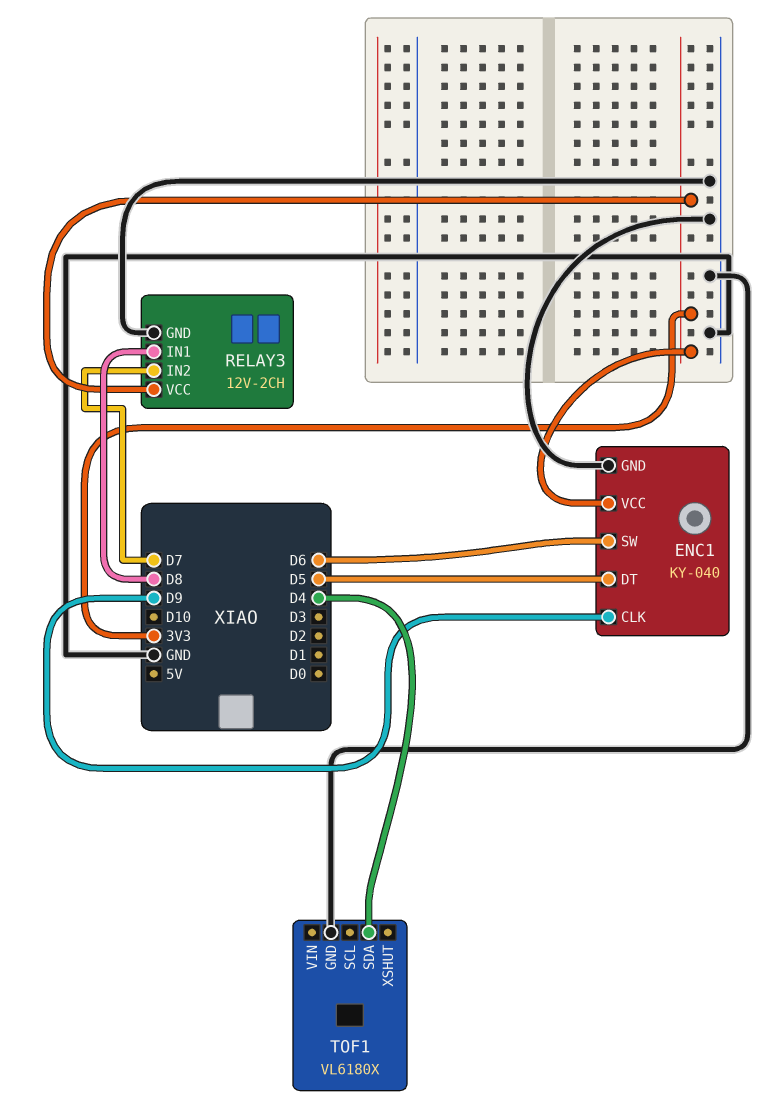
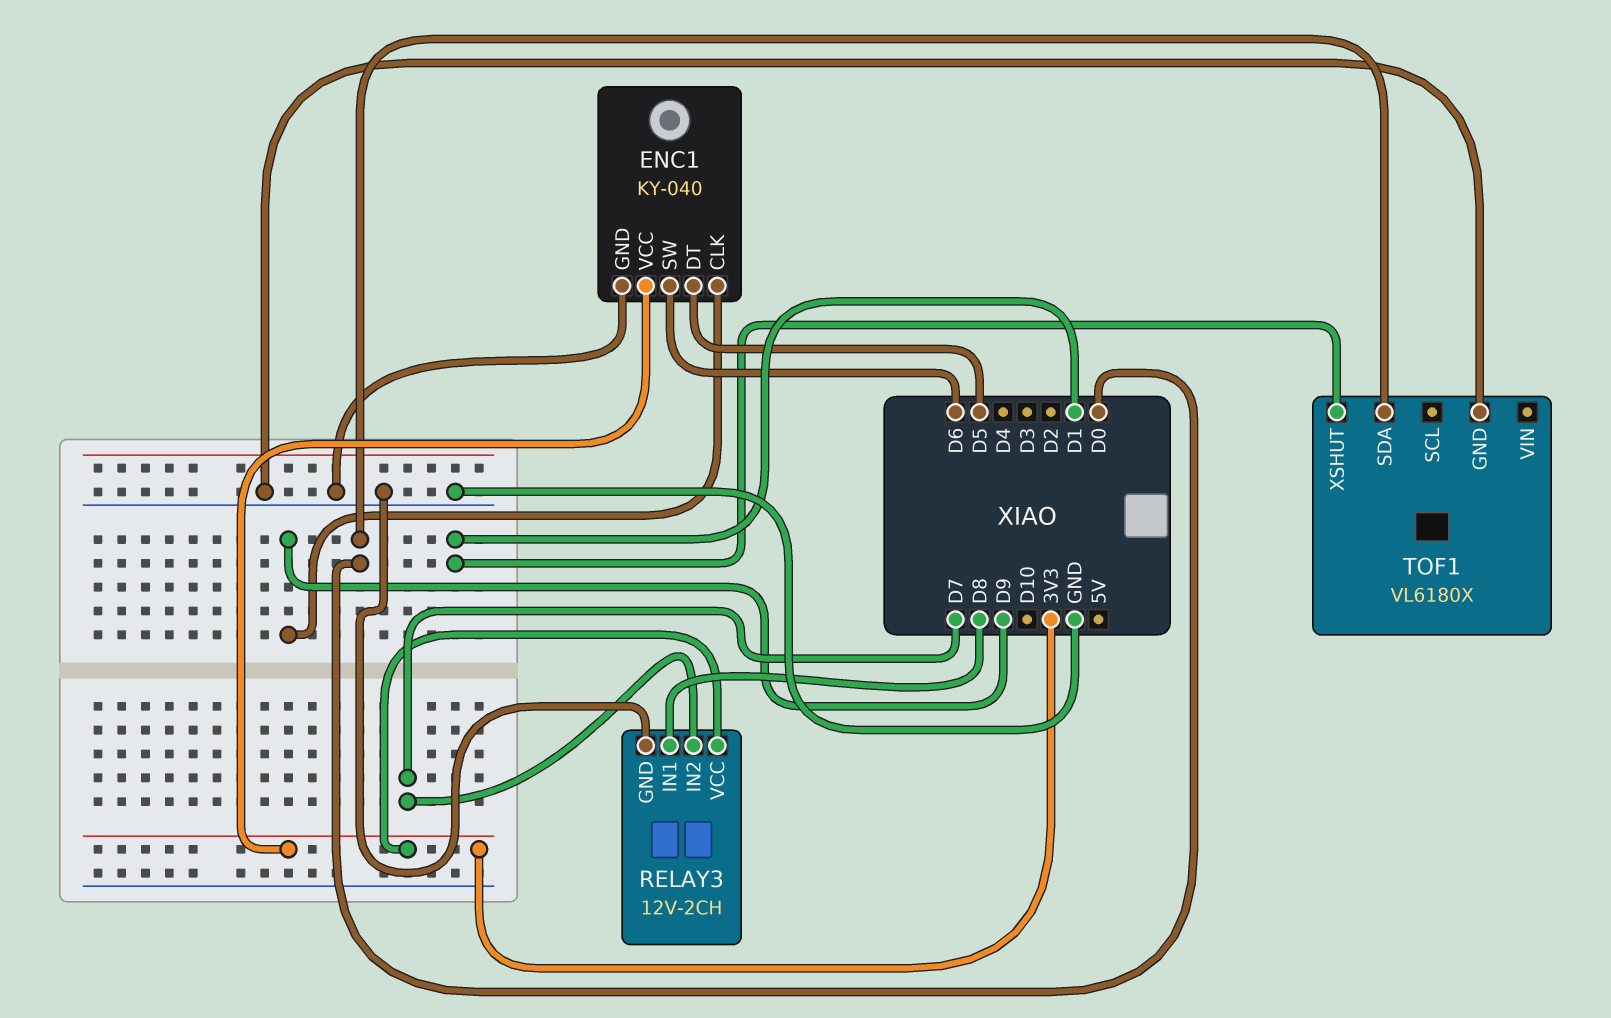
TOF1 pin SDA: D4 -> D0
TOF1 pin XSHUT: none -> D1

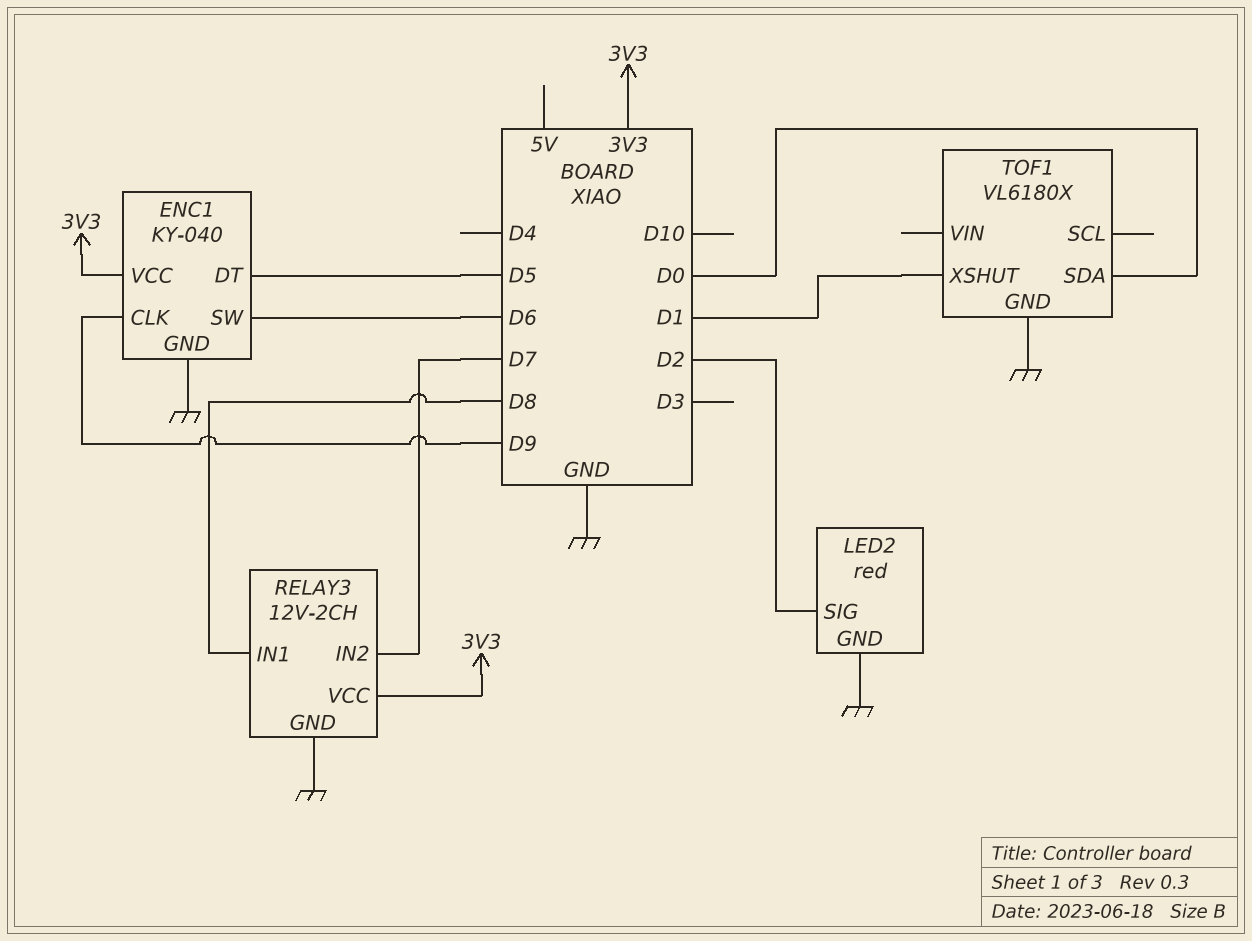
LED2: none -> red
LED2 pin GND: none -> GND
LED2 pin SIG: none -> D2

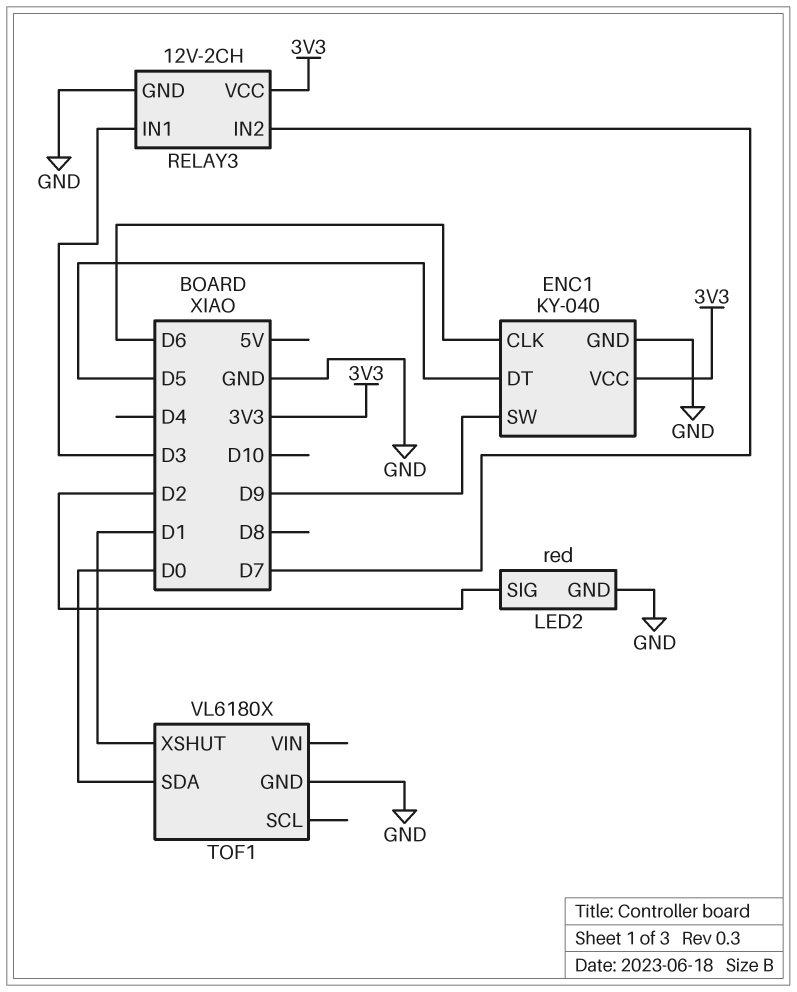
ENC1 pin CLK: D9 -> D6
ENC1 pin SW: D6 -> D9
RELAY3 pin IN1: D8 -> D3

